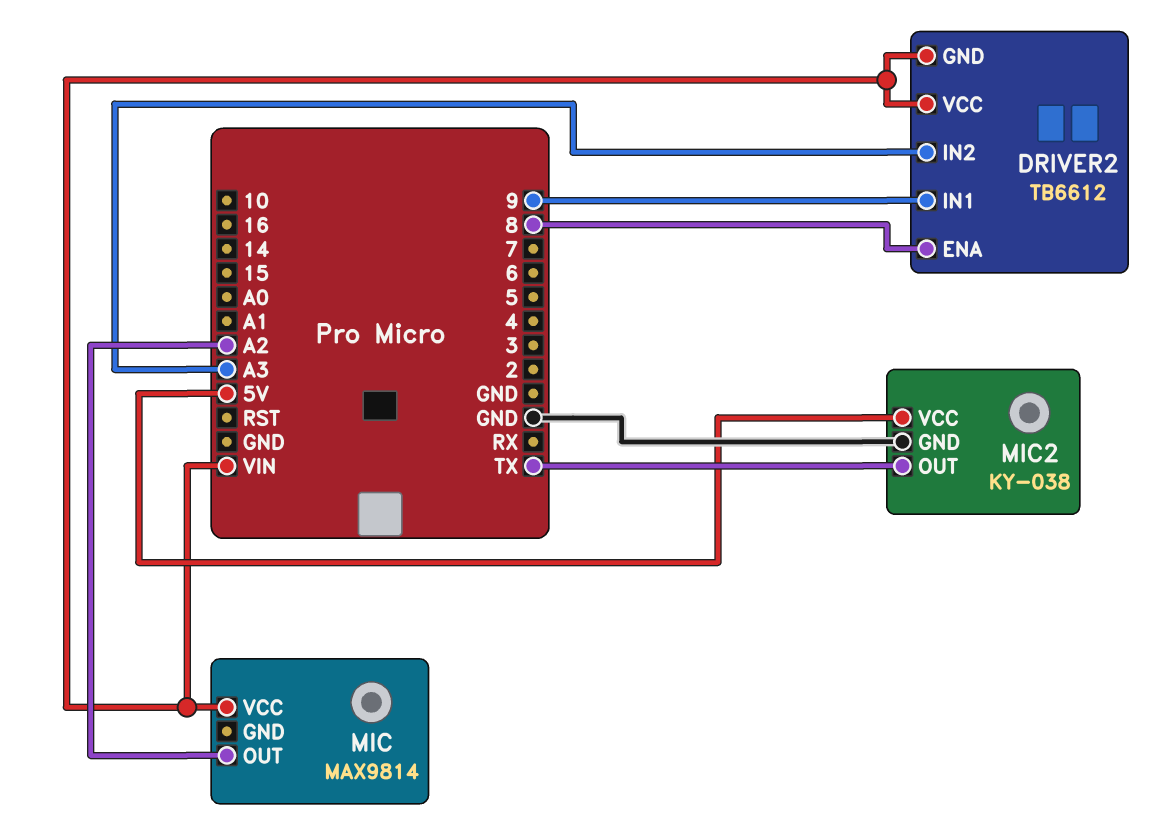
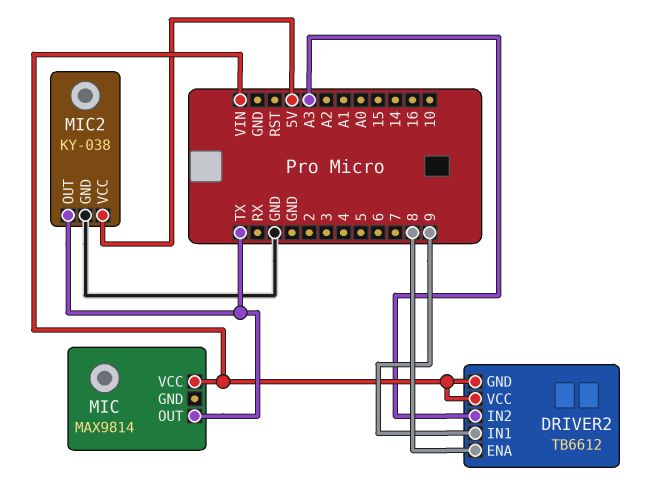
MIC pin OUT: A2 -> TX

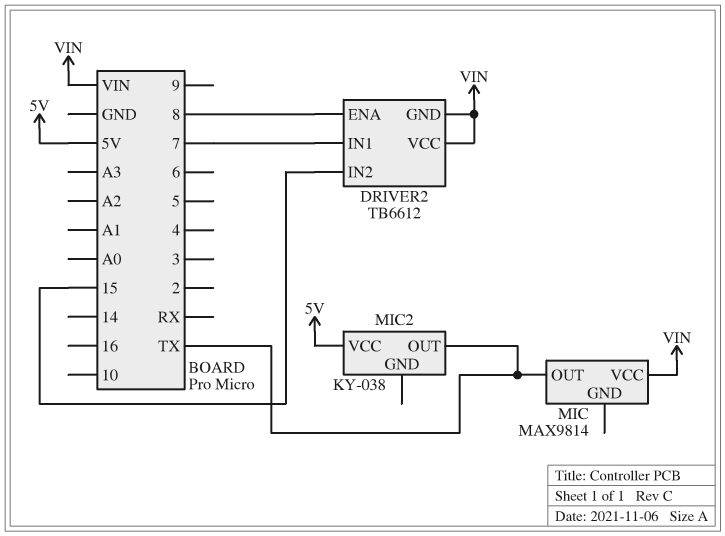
DRIVER2 pin IN1: 9 -> 7
DRIVER2 pin IN2: A3 -> 15
MIC2 pin GND: GND -> none

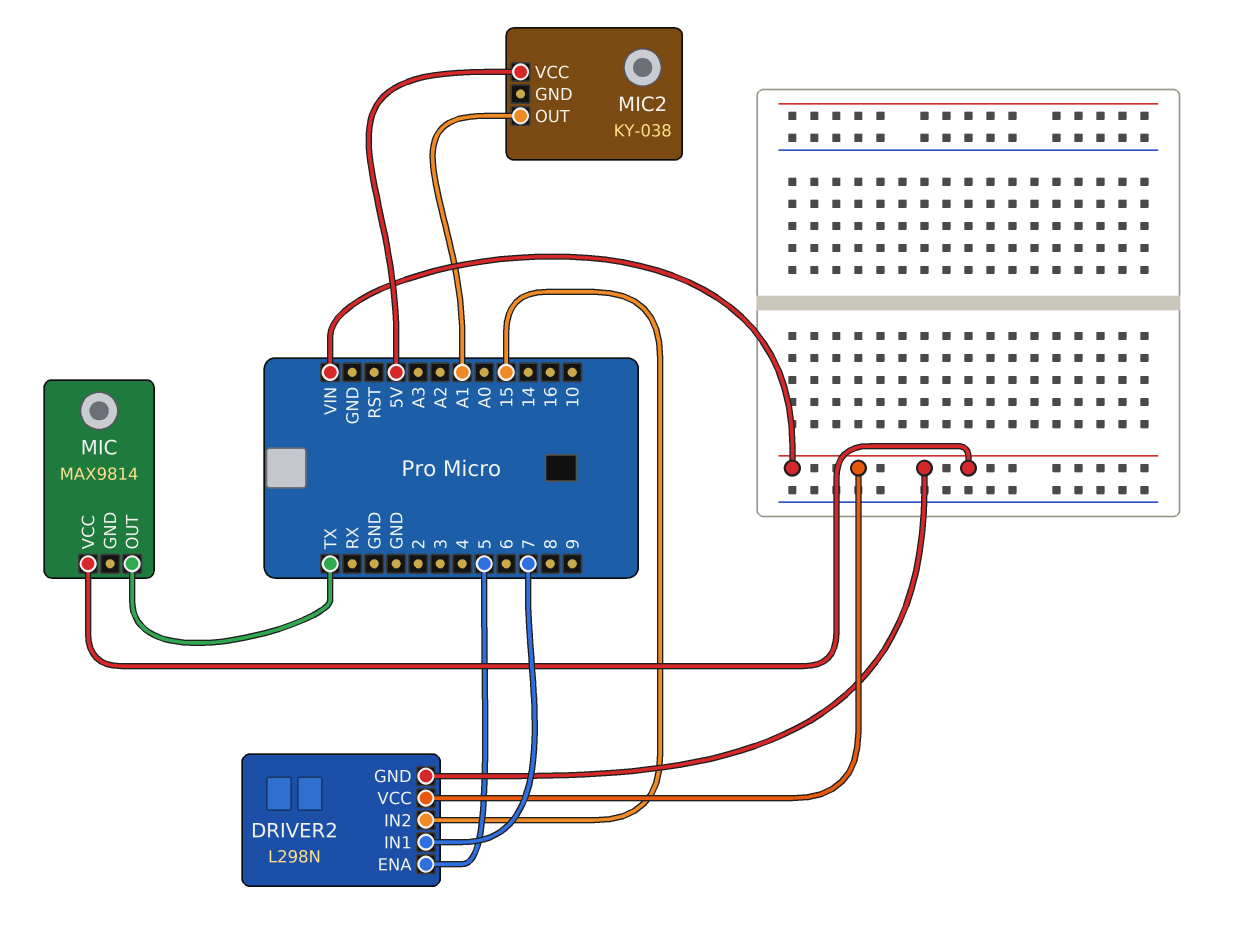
DRIVER2: TB6612 -> L298N
DRIVER2 pin ENA: 8 -> 5
MIC2 pin OUT: TX -> A1

